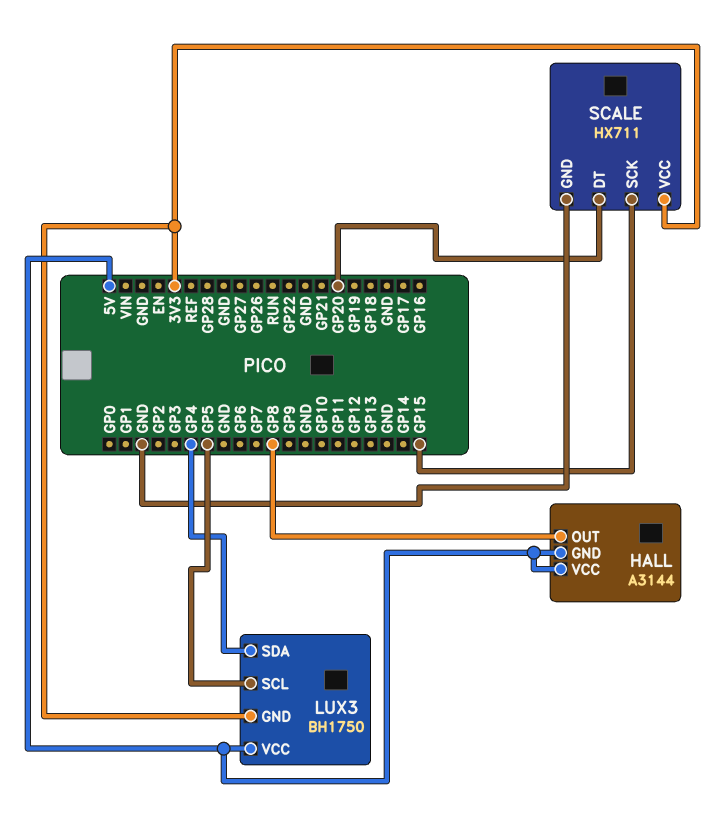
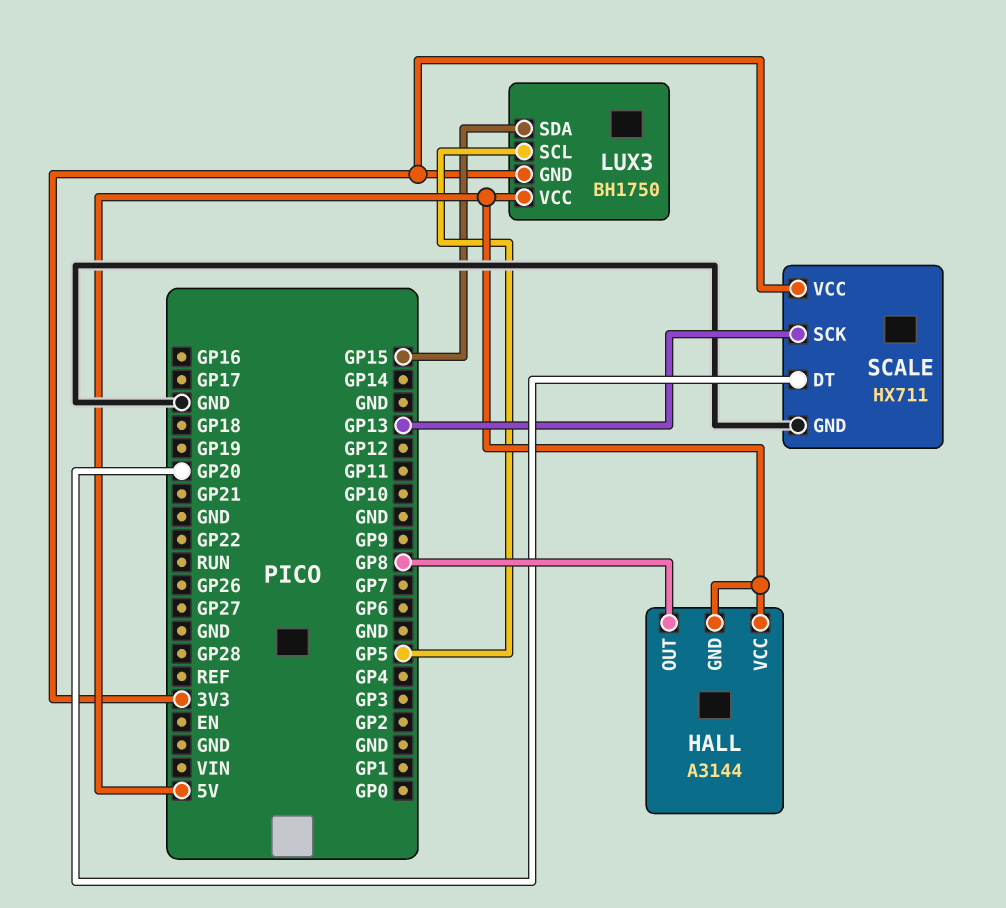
LUX3 pin SDA: GP4 -> GP15
SCALE pin SCK: GP15 -> GP13

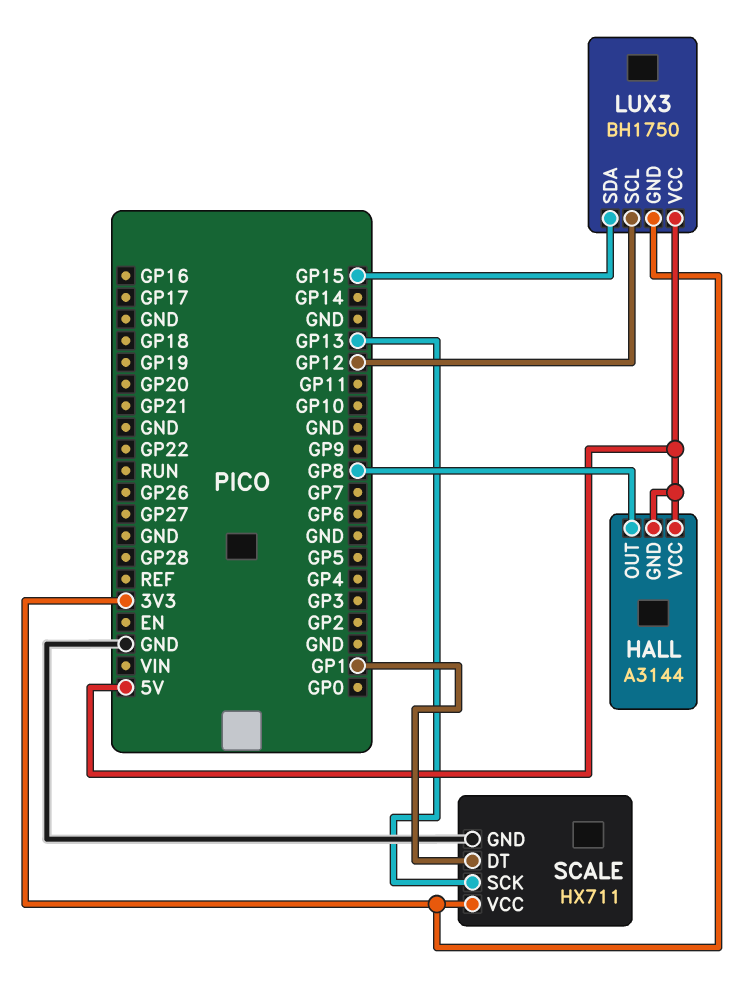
LUX3 pin SCL: GP5 -> GP12
SCALE pin DT: GP20 -> GP1

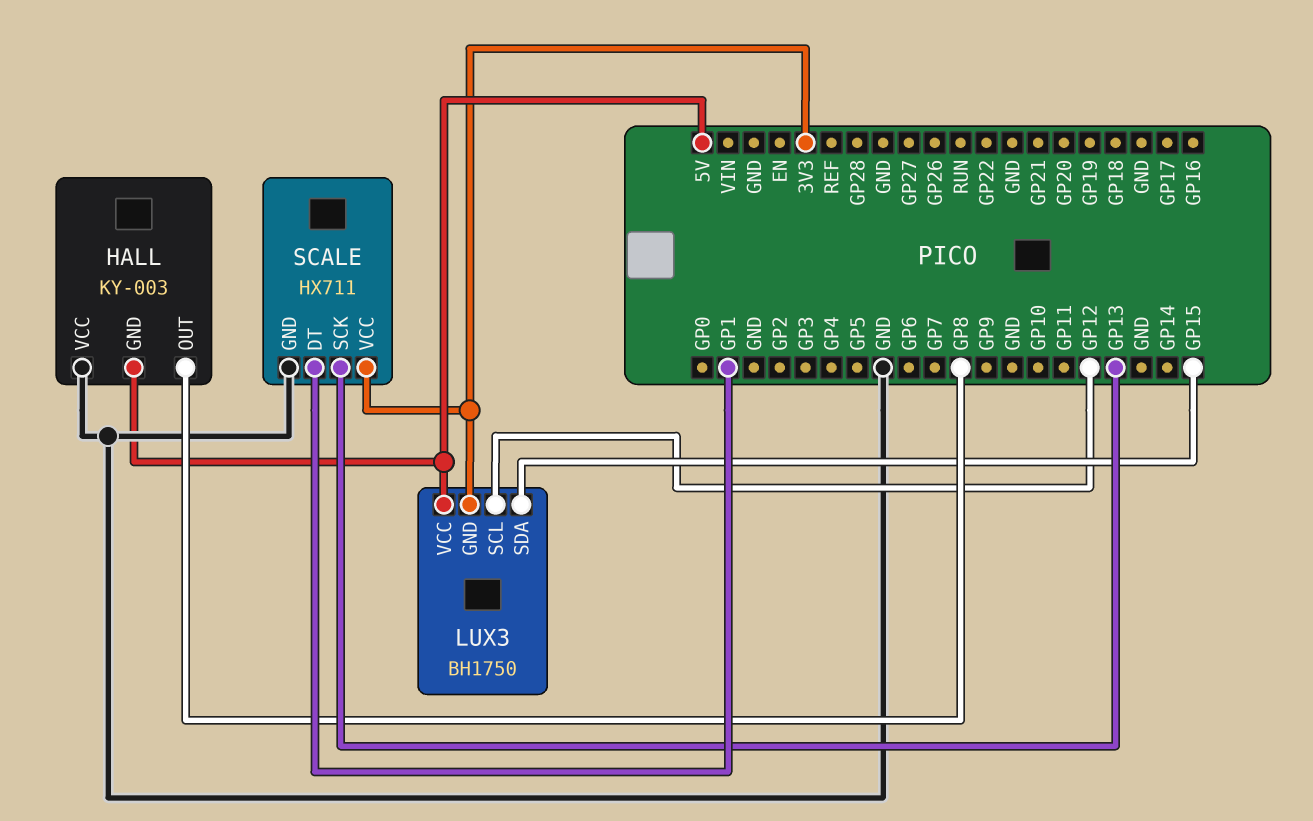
HALL: A3144 -> KY-003
HALL pin VCC: 5V -> GND

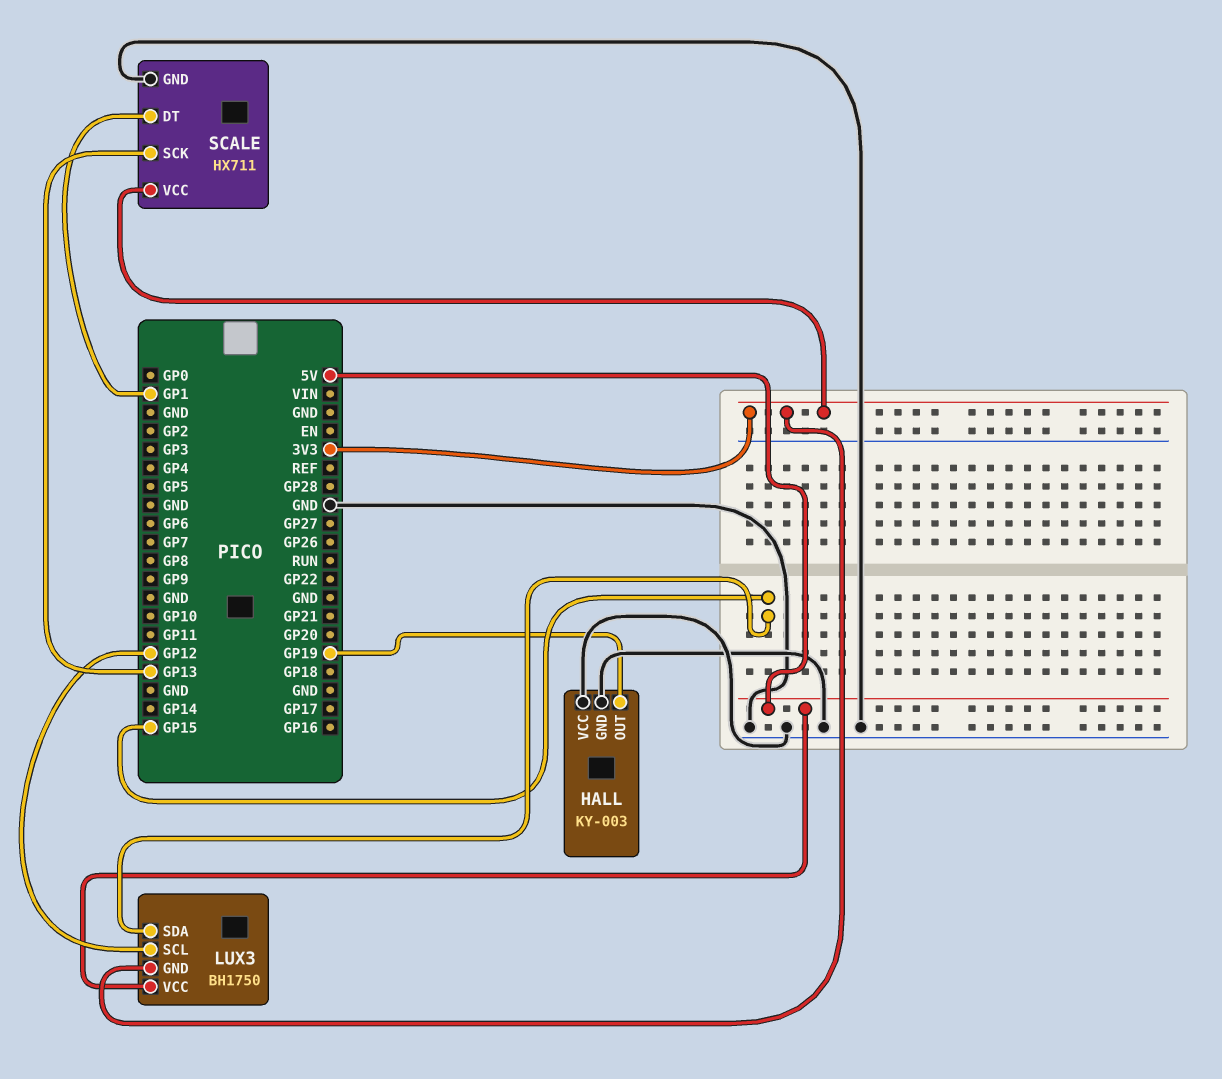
HALL pin GND: 5V -> GND
HALL pin OUT: GP8 -> GP19

